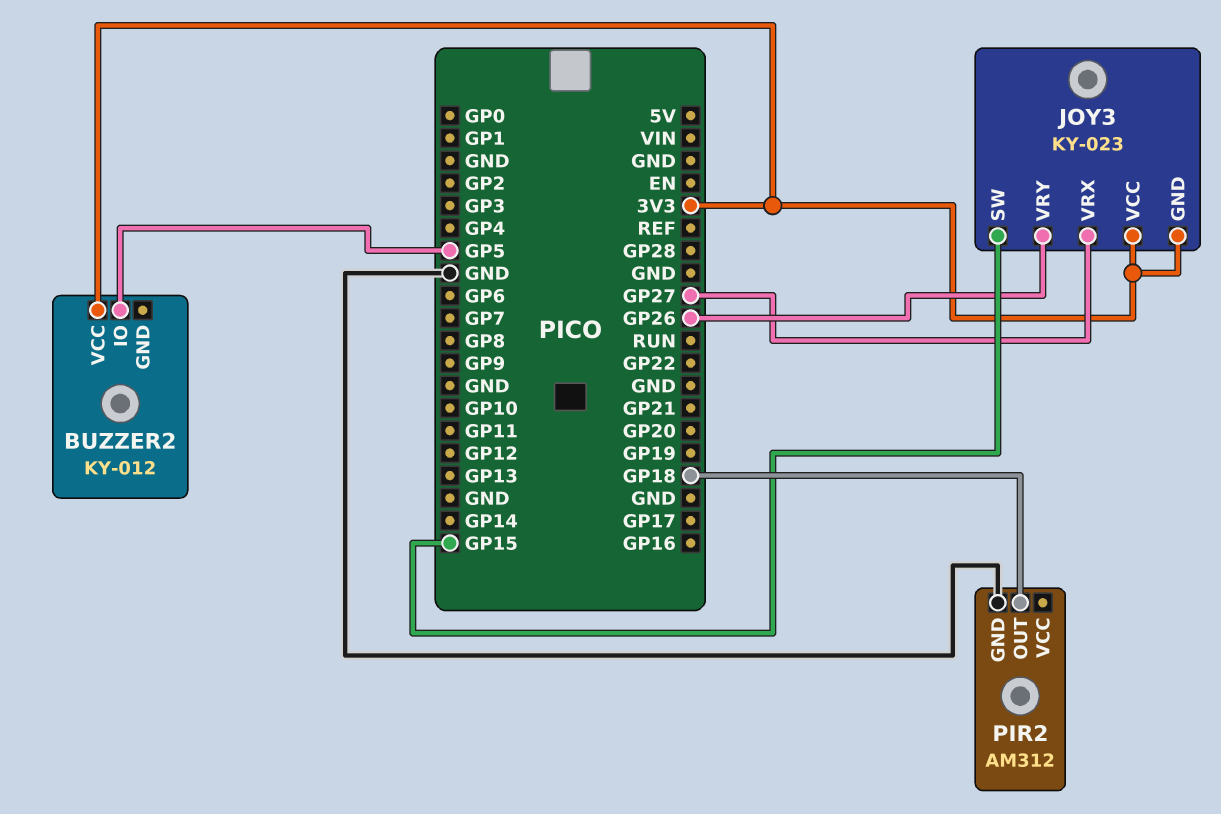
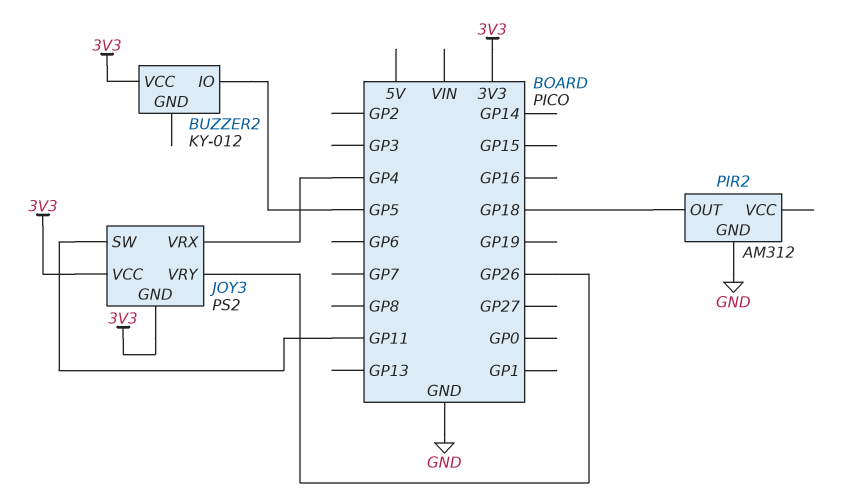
JOY3: KY-023 -> PS2
JOY3 pin SW: GP15 -> GP11
JOY3 pin VRX: GP27 -> GP4

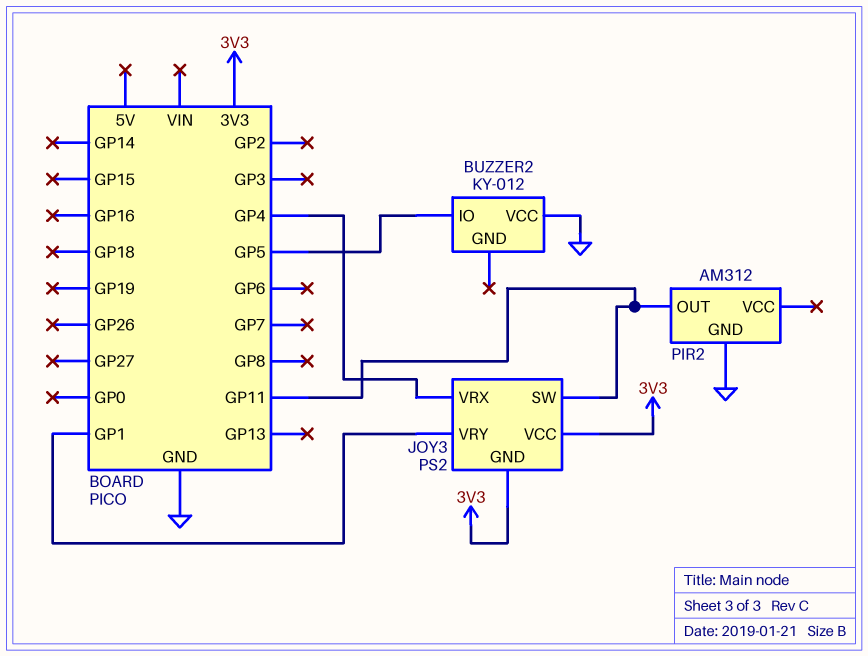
BUZZER2 pin VCC: 3V3 -> GND
JOY3 pin VRY: GP26 -> GP1
PIR2 pin OUT: GP18 -> GP11

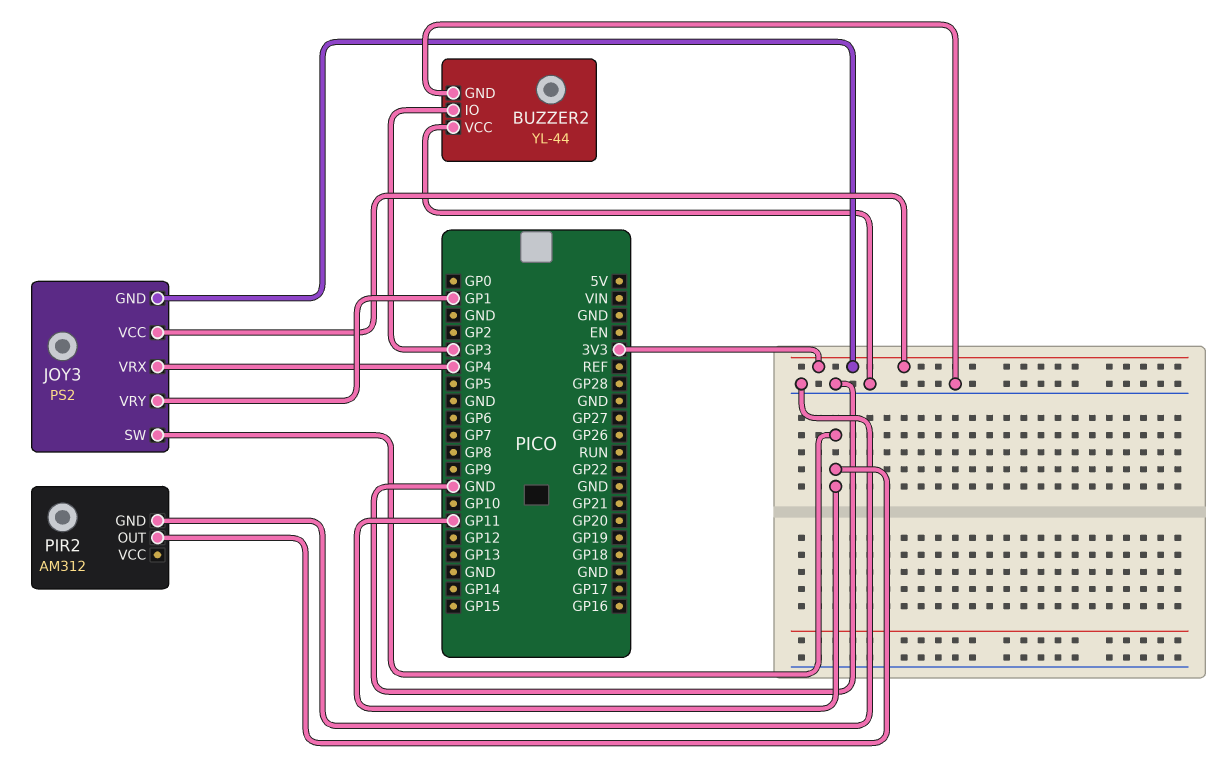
BUZZER2: KY-012 -> YL-44
BUZZER2 pin GND: none -> GND
BUZZER2 pin IO: GP5 -> GP3

